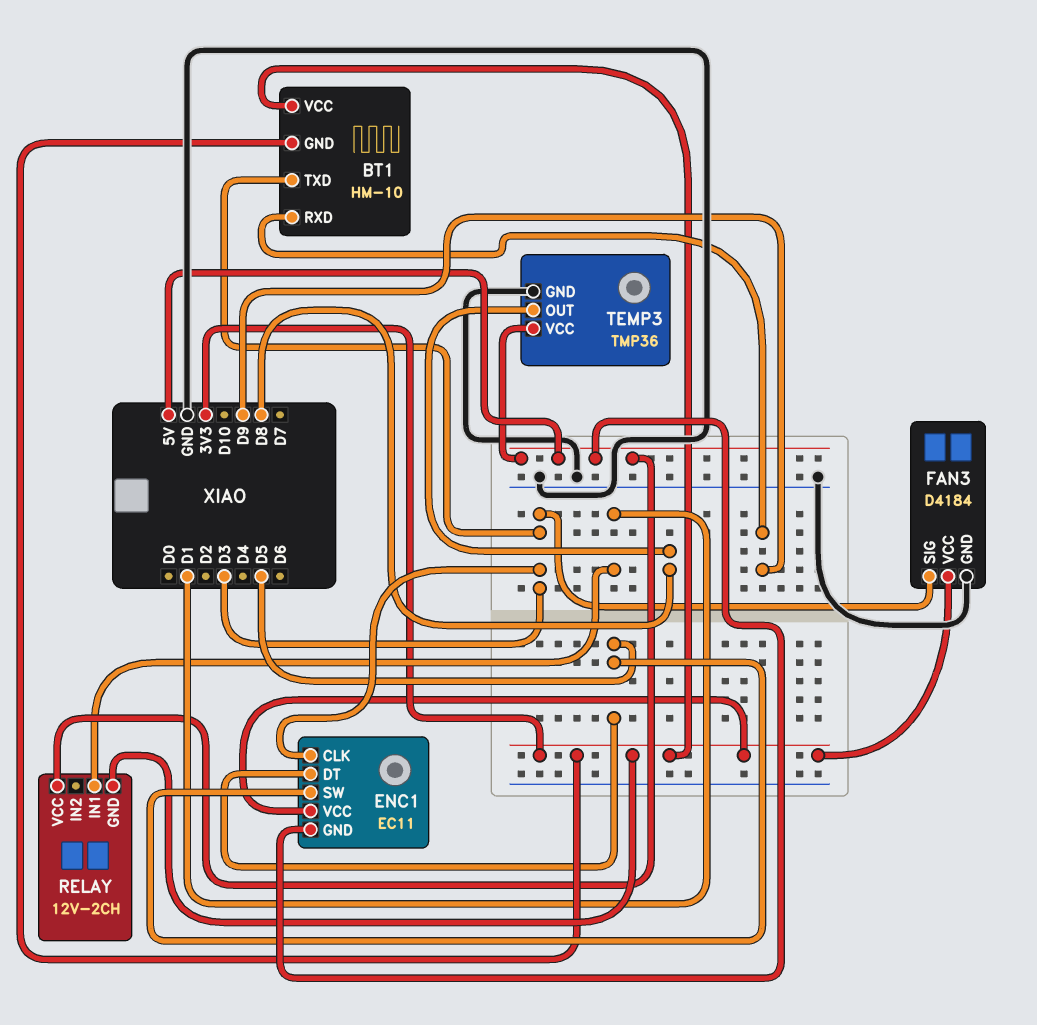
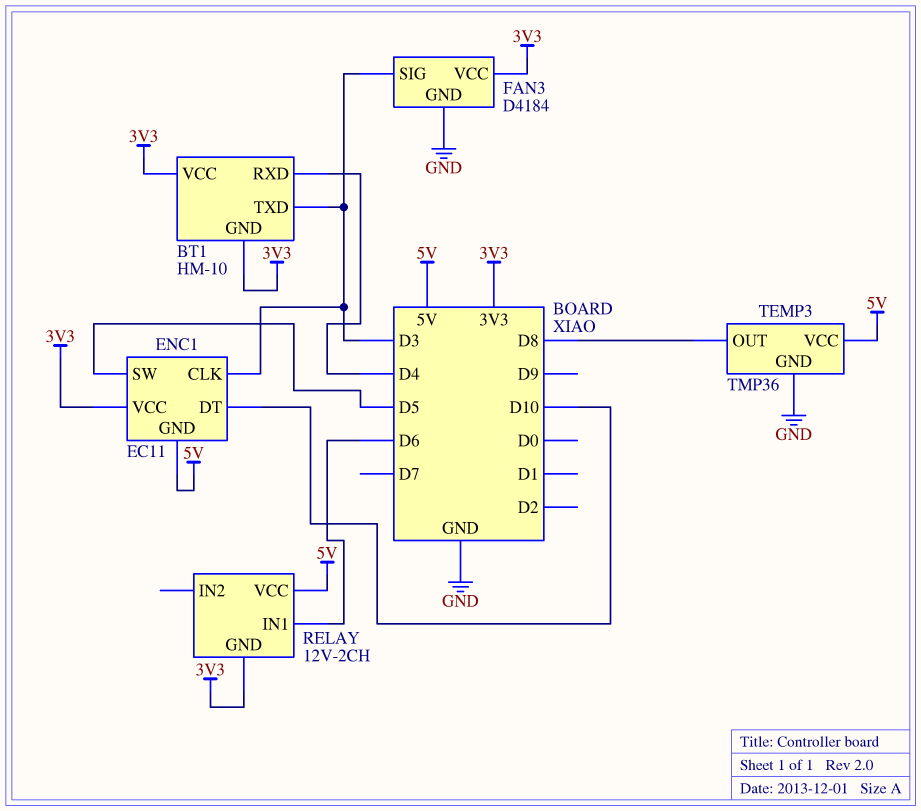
BT1 pin RXD: D9 -> D4
ENC1 pin DT: D5 -> D10
RELAY pin IN1: D1 -> D6

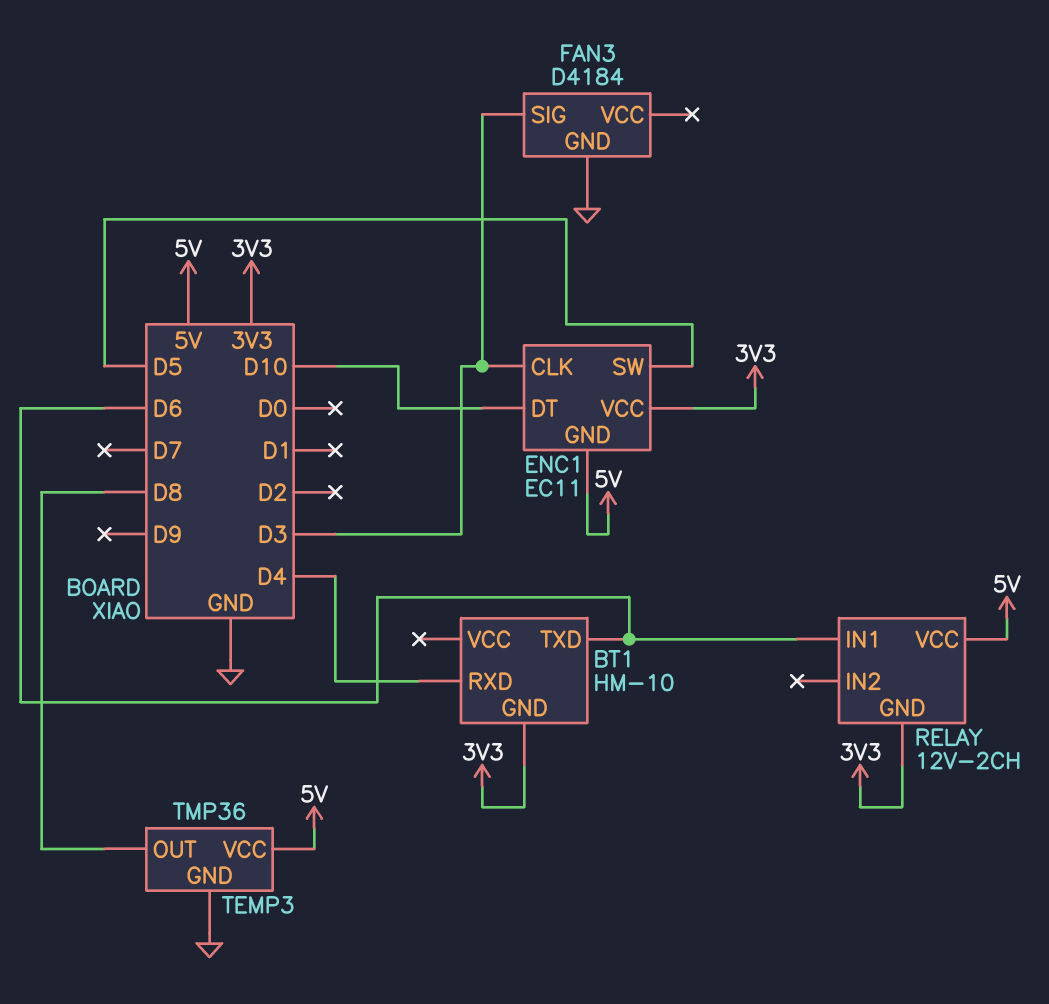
BT1 pin TXD: D3 -> D6
BT1 pin VCC: 3V3 -> none
FAN3 pin VCC: 3V3 -> none

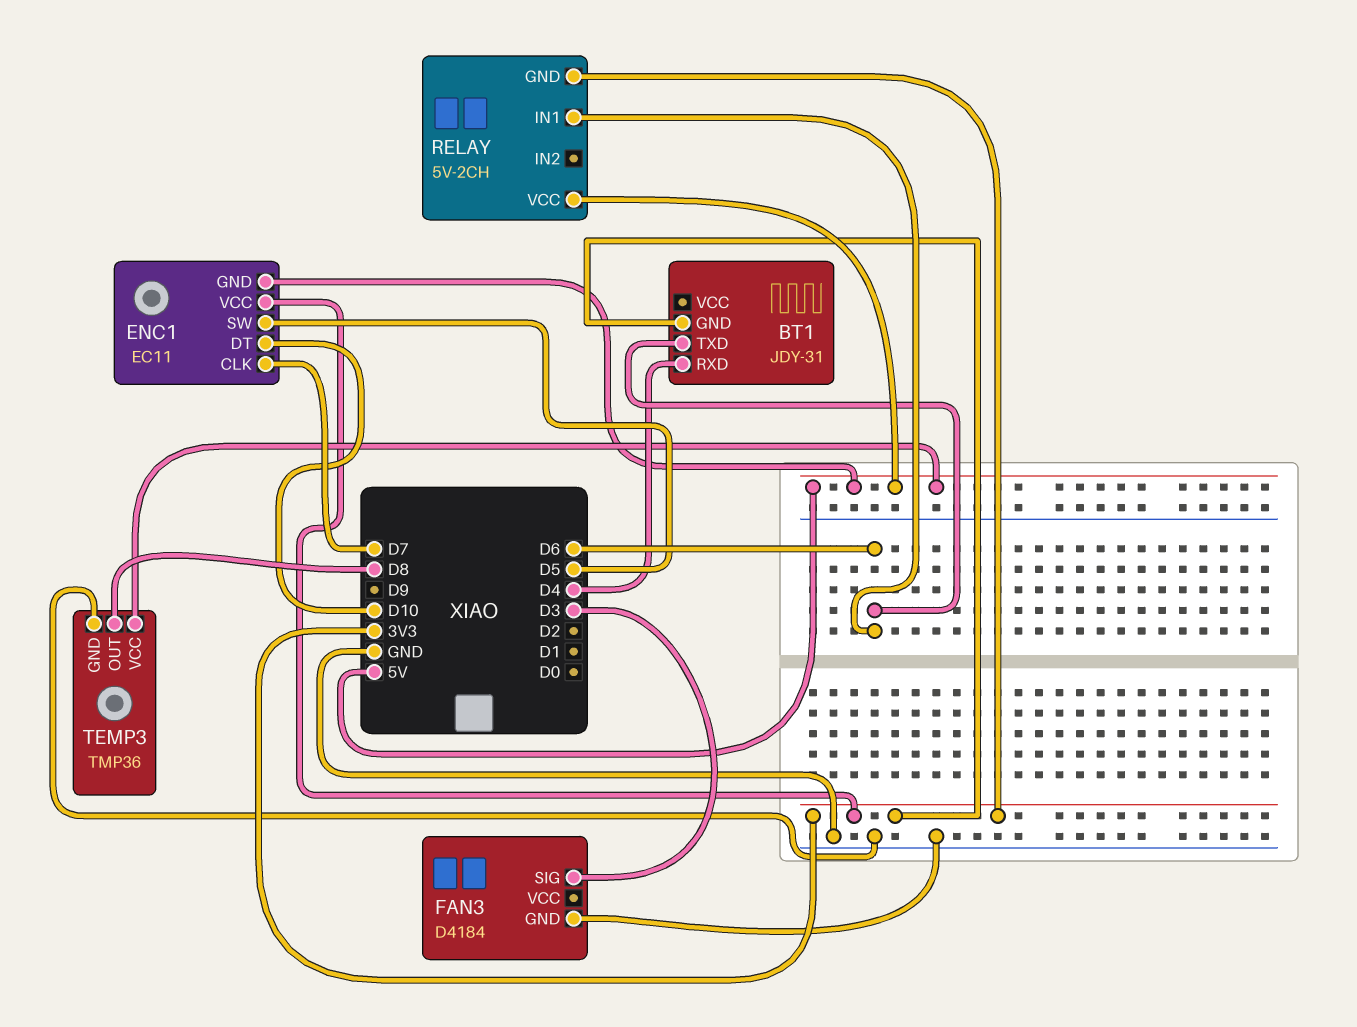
BT1: HM-10 -> JDY-31
ENC1 pin CLK: D3 -> D7
RELAY: 12V-2CH -> 5V-2CH

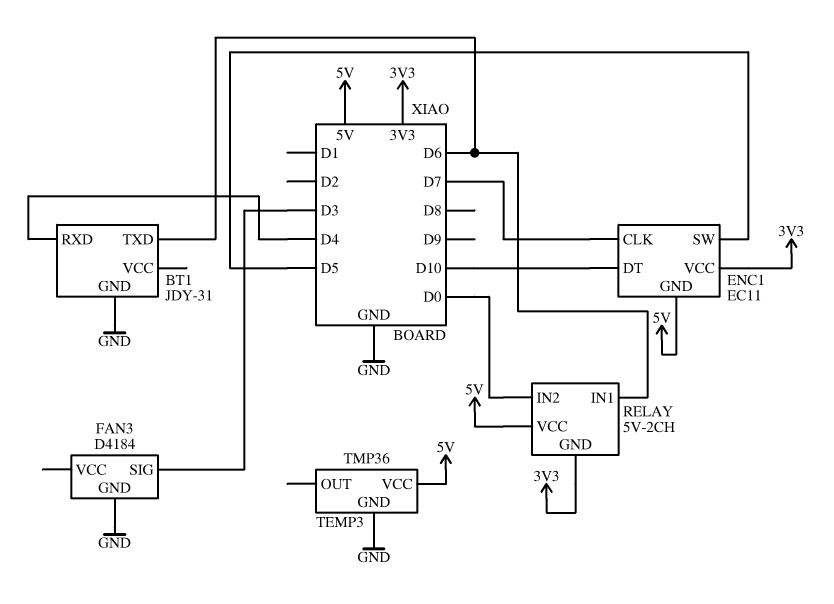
BT1 pin GND: 3V3 -> GND
RELAY pin IN2: none -> D0
TEMP3 pin OUT: D8 -> none

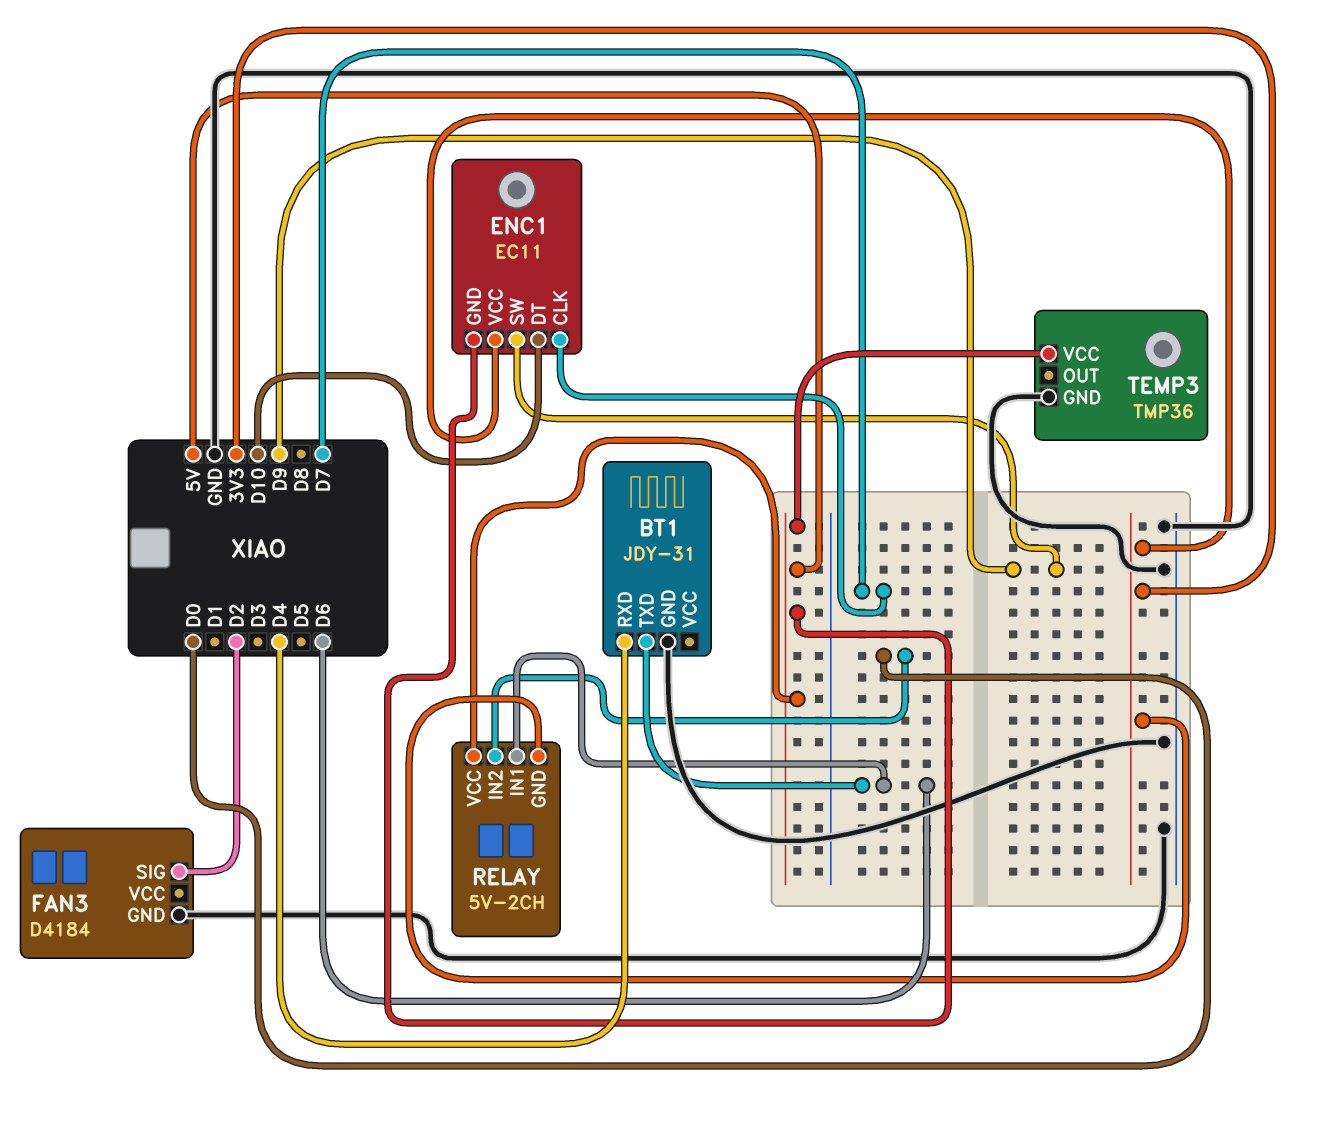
ENC1 pin SW: D5 -> D9
FAN3 pin SIG: D3 -> D2

